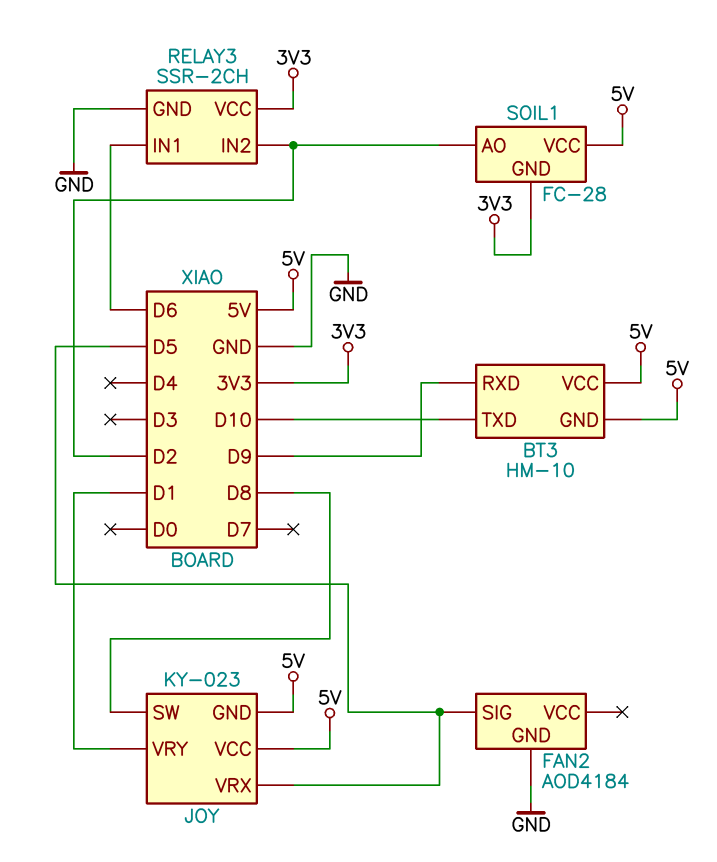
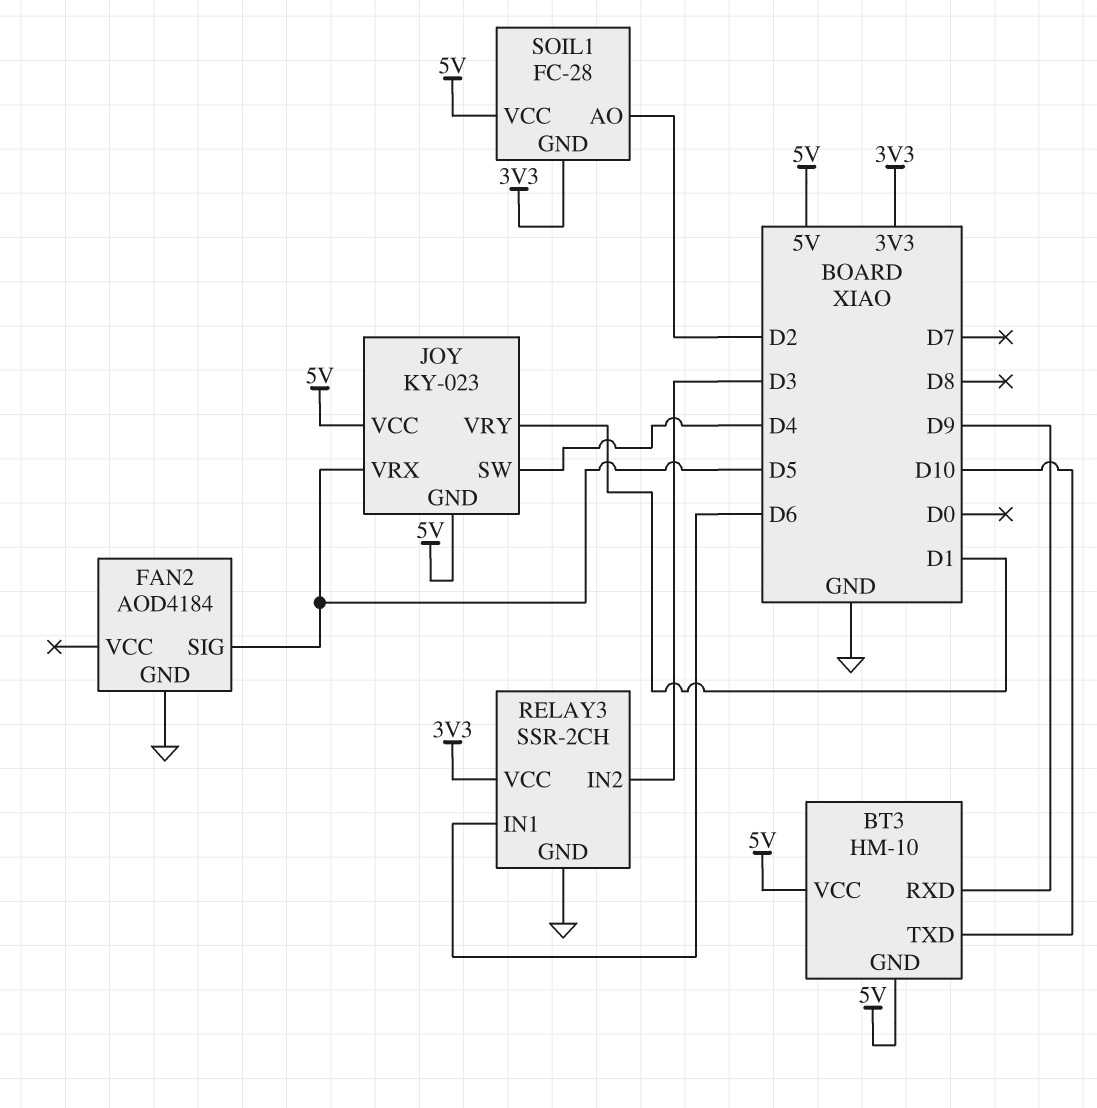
JOY pin SW: D8 -> D4
RELAY3 pin IN2: D2 -> D3

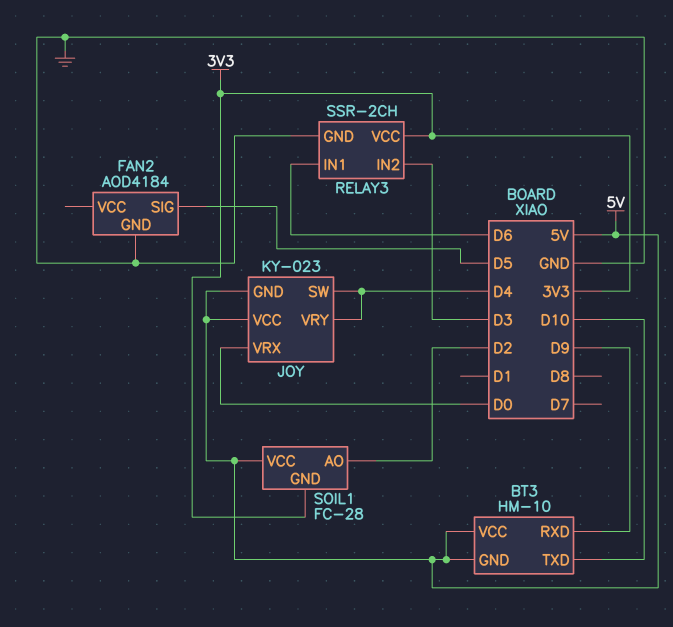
JOY pin VRX: D5 -> D0
JOY pin VRY: D1 -> D4

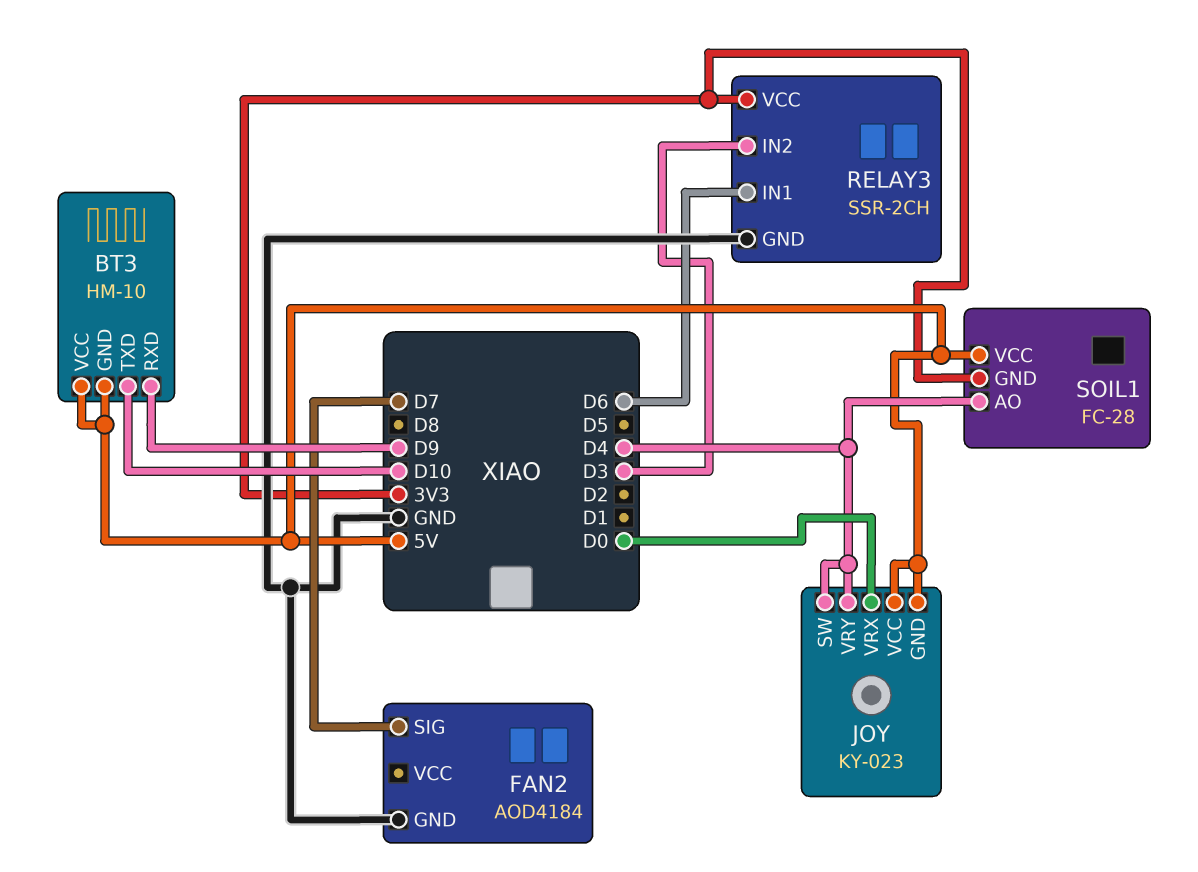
FAN2 pin SIG: D5 -> D7
SOIL1 pin AO: D2 -> D4

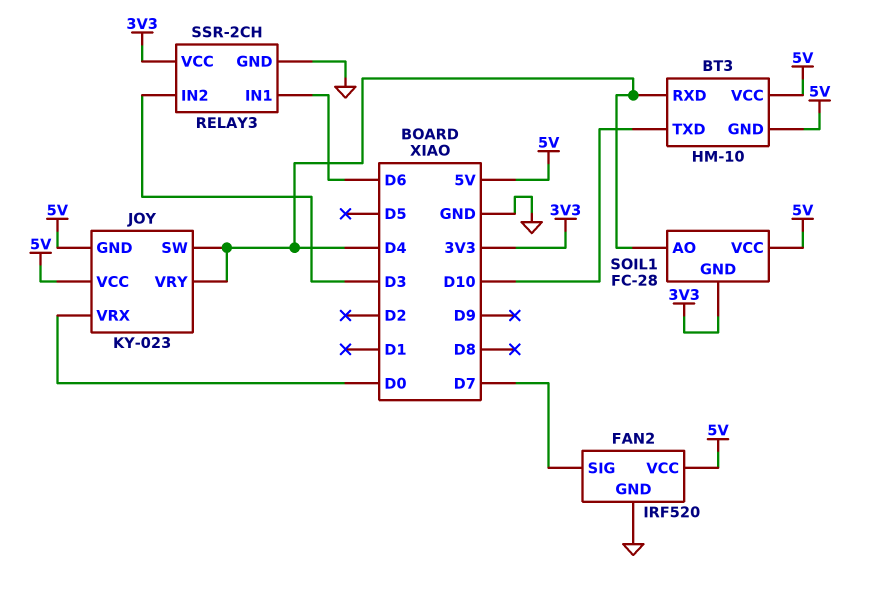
BT3 pin RXD: D9 -> D4
FAN2: AOD4184 -> IRF520
FAN2 pin VCC: none -> 5V

